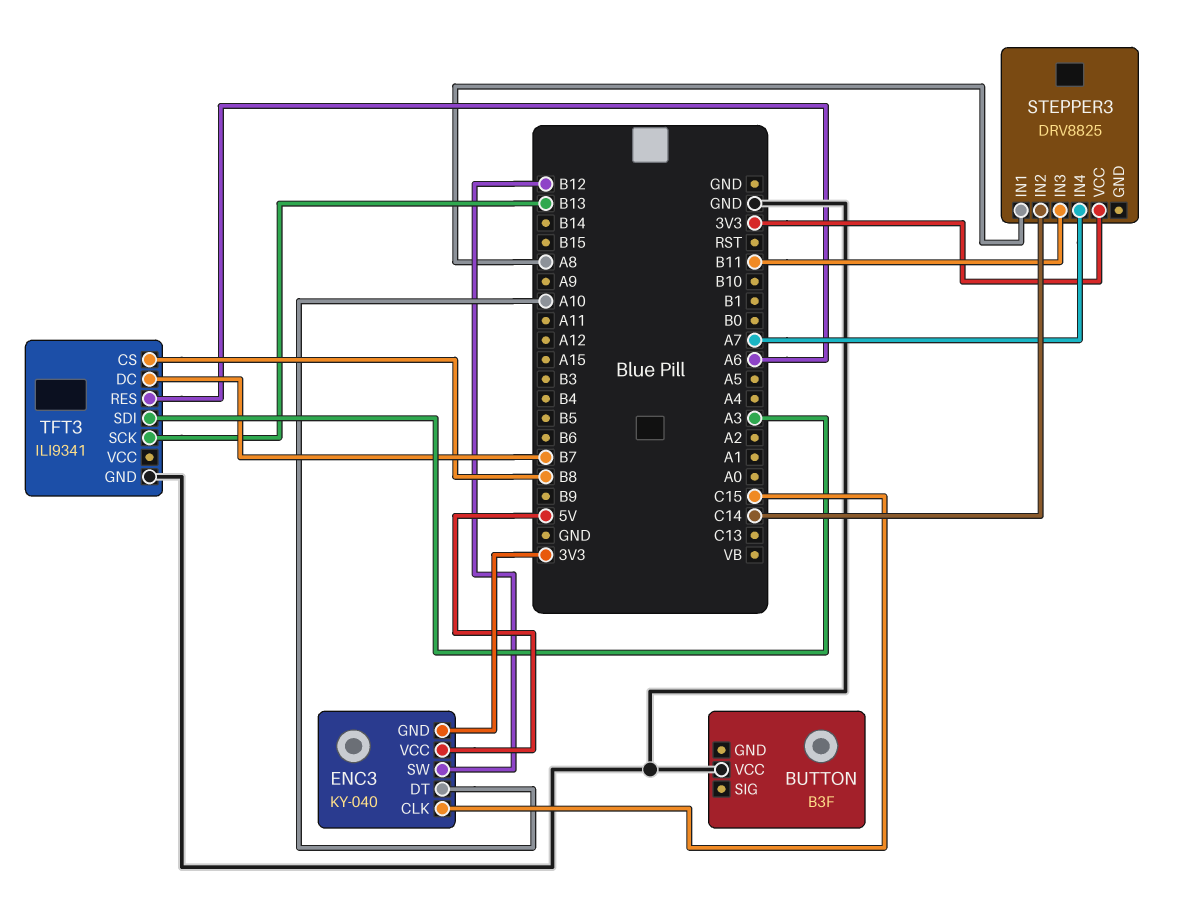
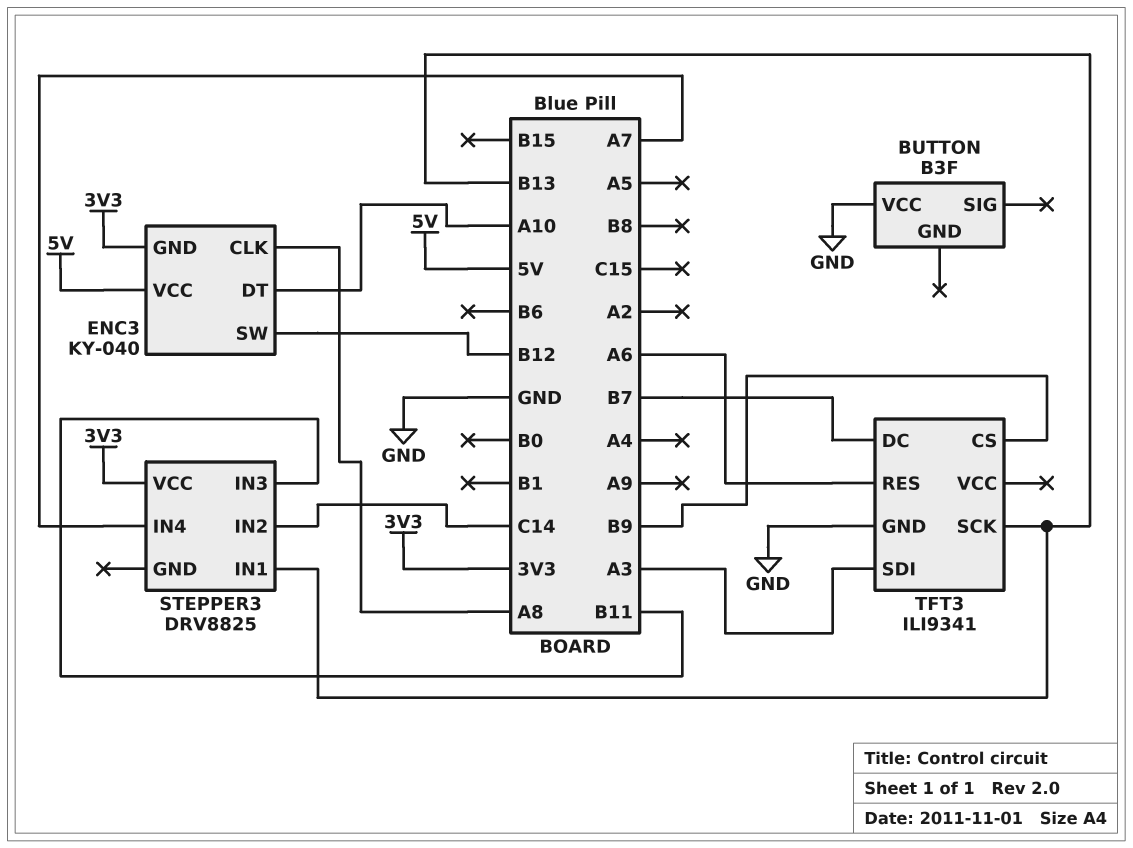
ENC3 pin CLK: C15 -> A8
STEPPER3 pin IN1: A8 -> B13
TFT3 pin CS: B8 -> B9

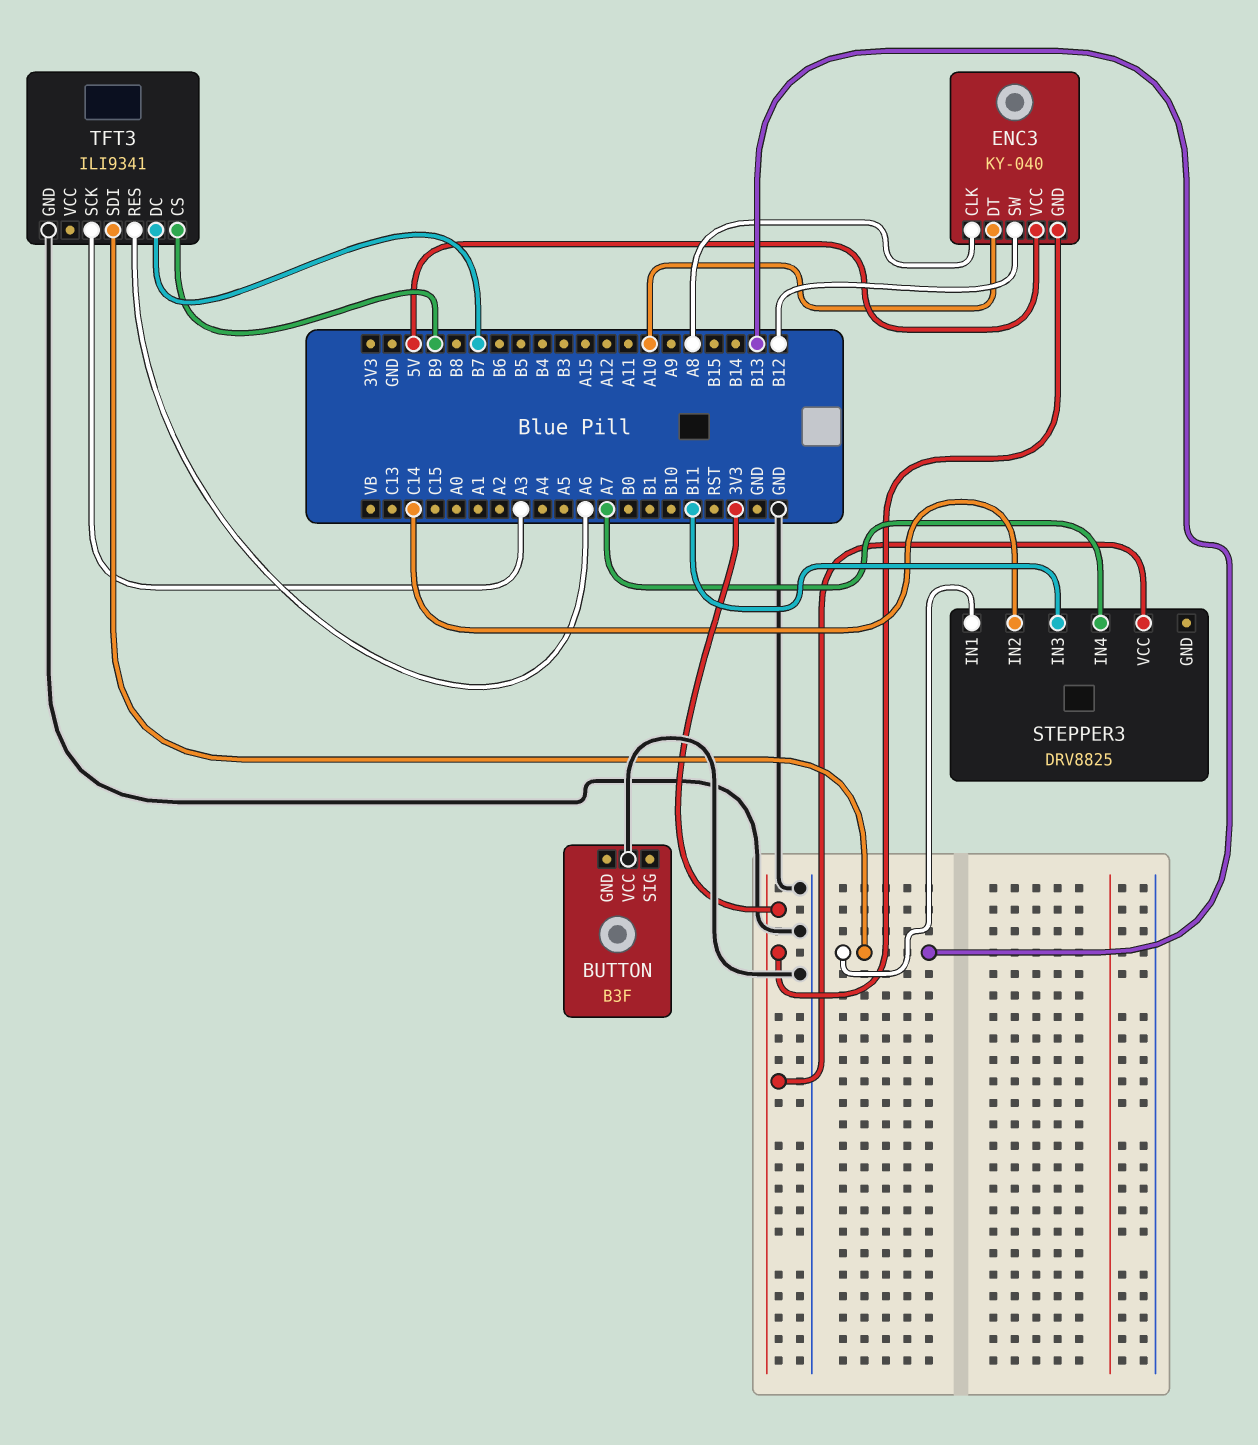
TFT3 pin SCK: B13 -> A3
TFT3 pin SDI: A3 -> B13

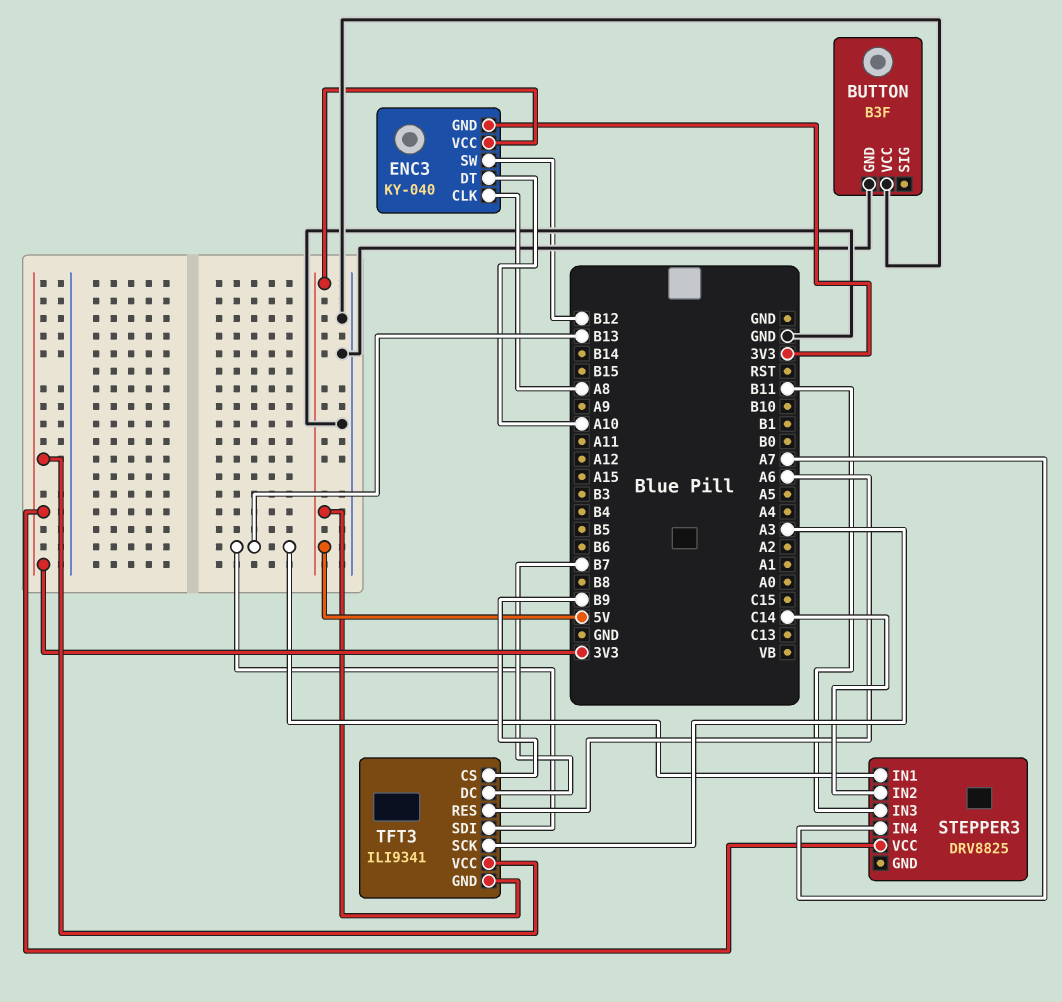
BUTTON pin GND: none -> GND
TFT3 pin GND: GND -> 5V
TFT3 pin VCC: none -> 3V3

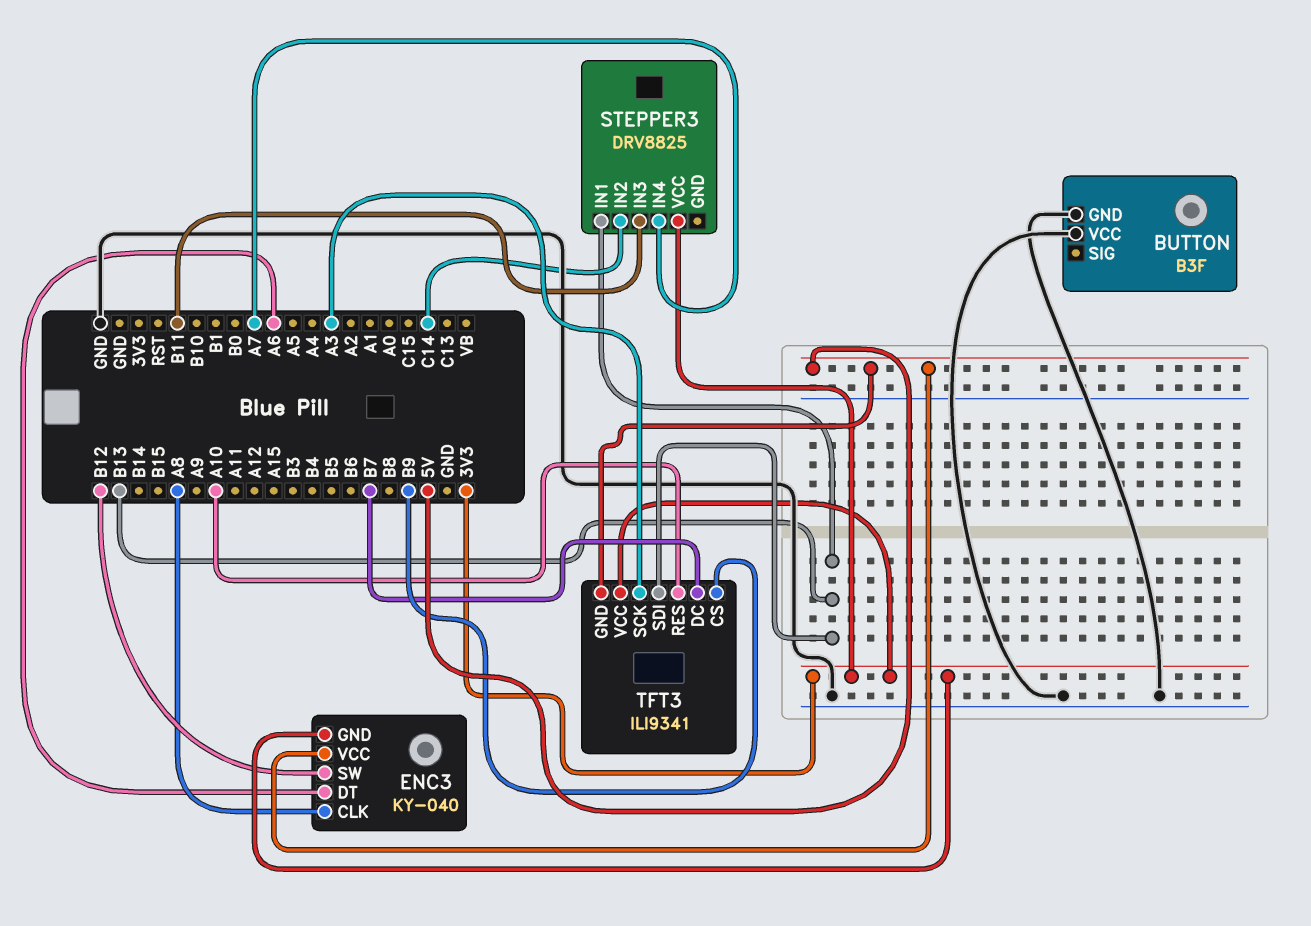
ENC3 pin DT: A10 -> A6
TFT3 pin RES: A6 -> A10

